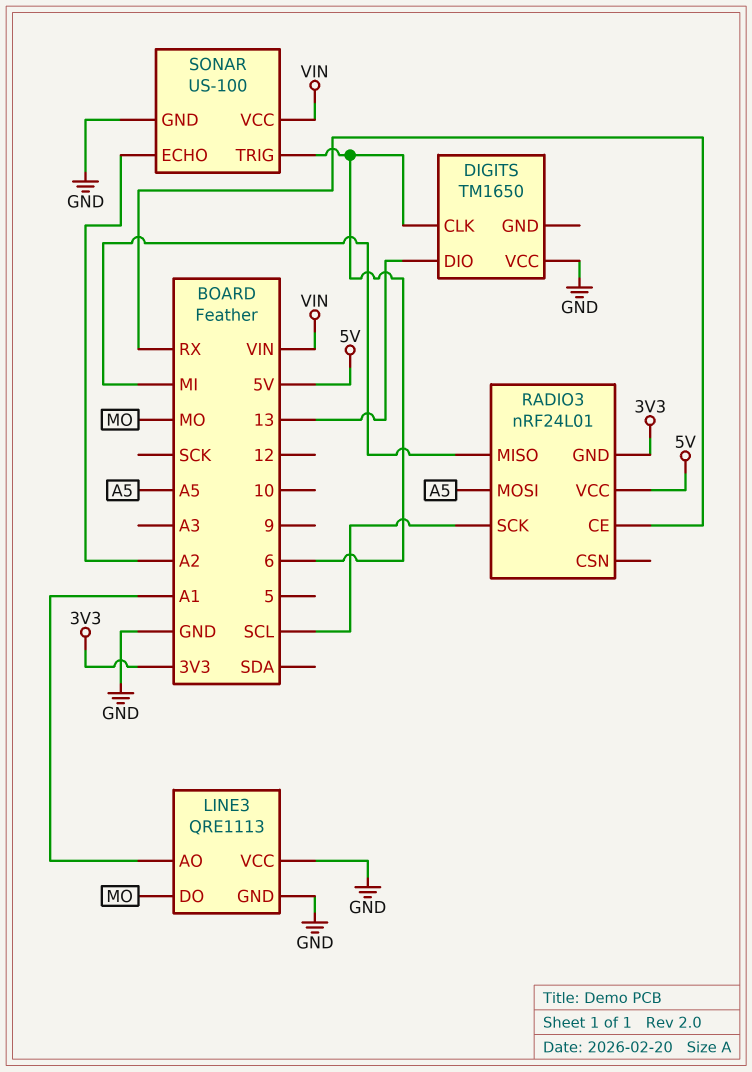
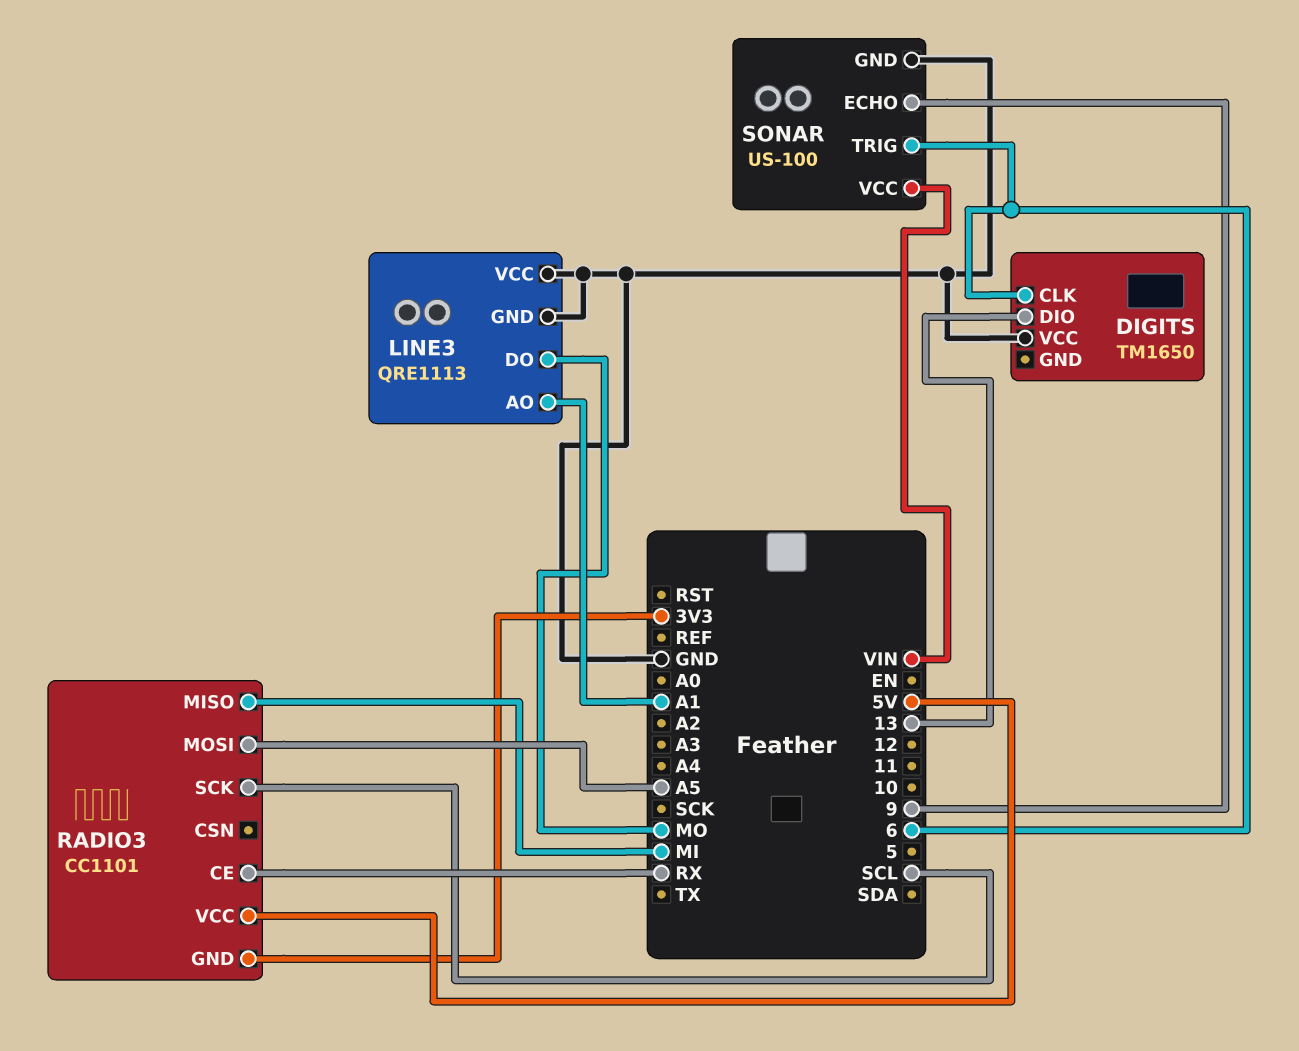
RADIO3: nRF24L01 -> CC1101
SONAR pin ECHO: A2 -> 9

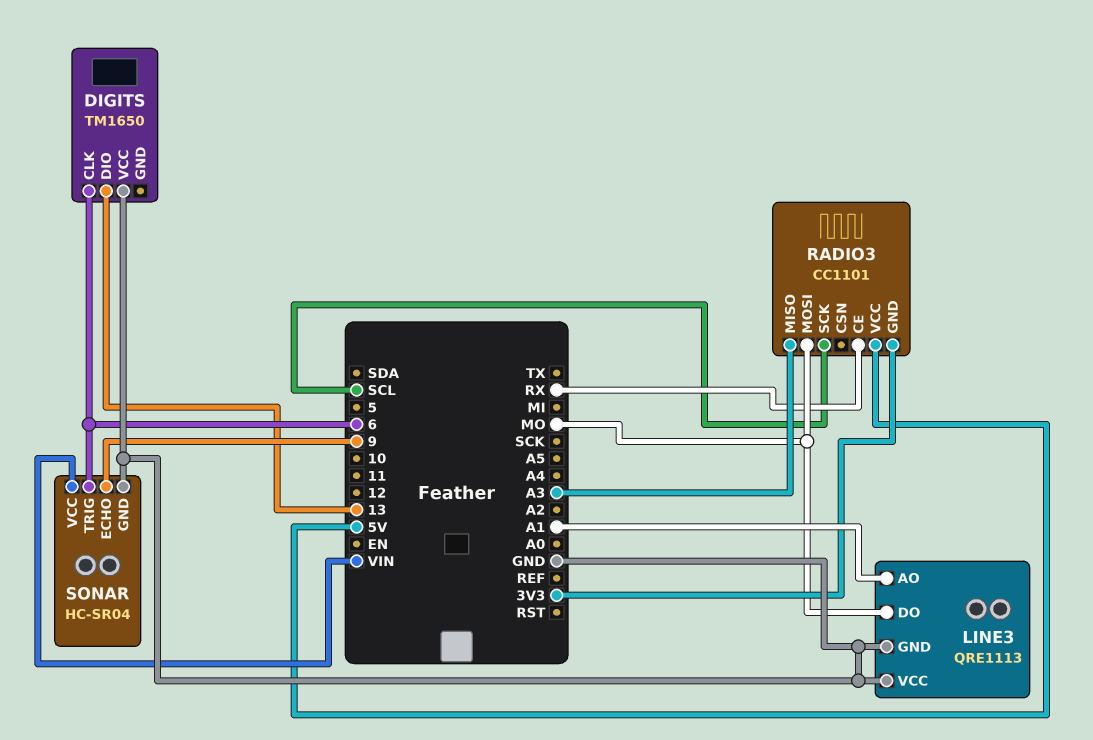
RADIO3 pin MISO: MI -> A3
RADIO3 pin MOSI: A5 -> MO
SONAR: US-100 -> HC-SR04

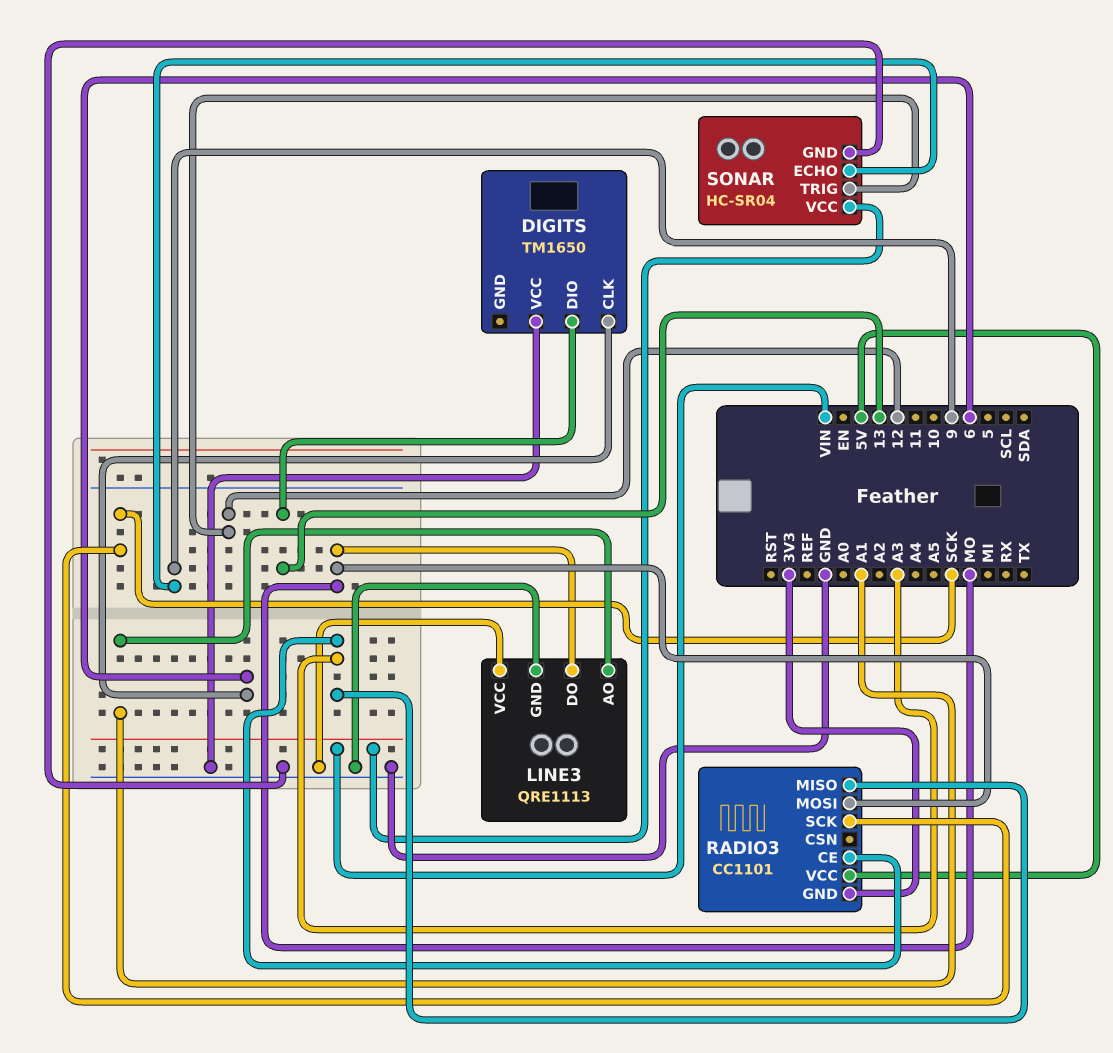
RADIO3 pin CE: RX -> A3
RADIO3 pin SCK: SCL -> SCK
SONAR pin TRIG: 6 -> 12

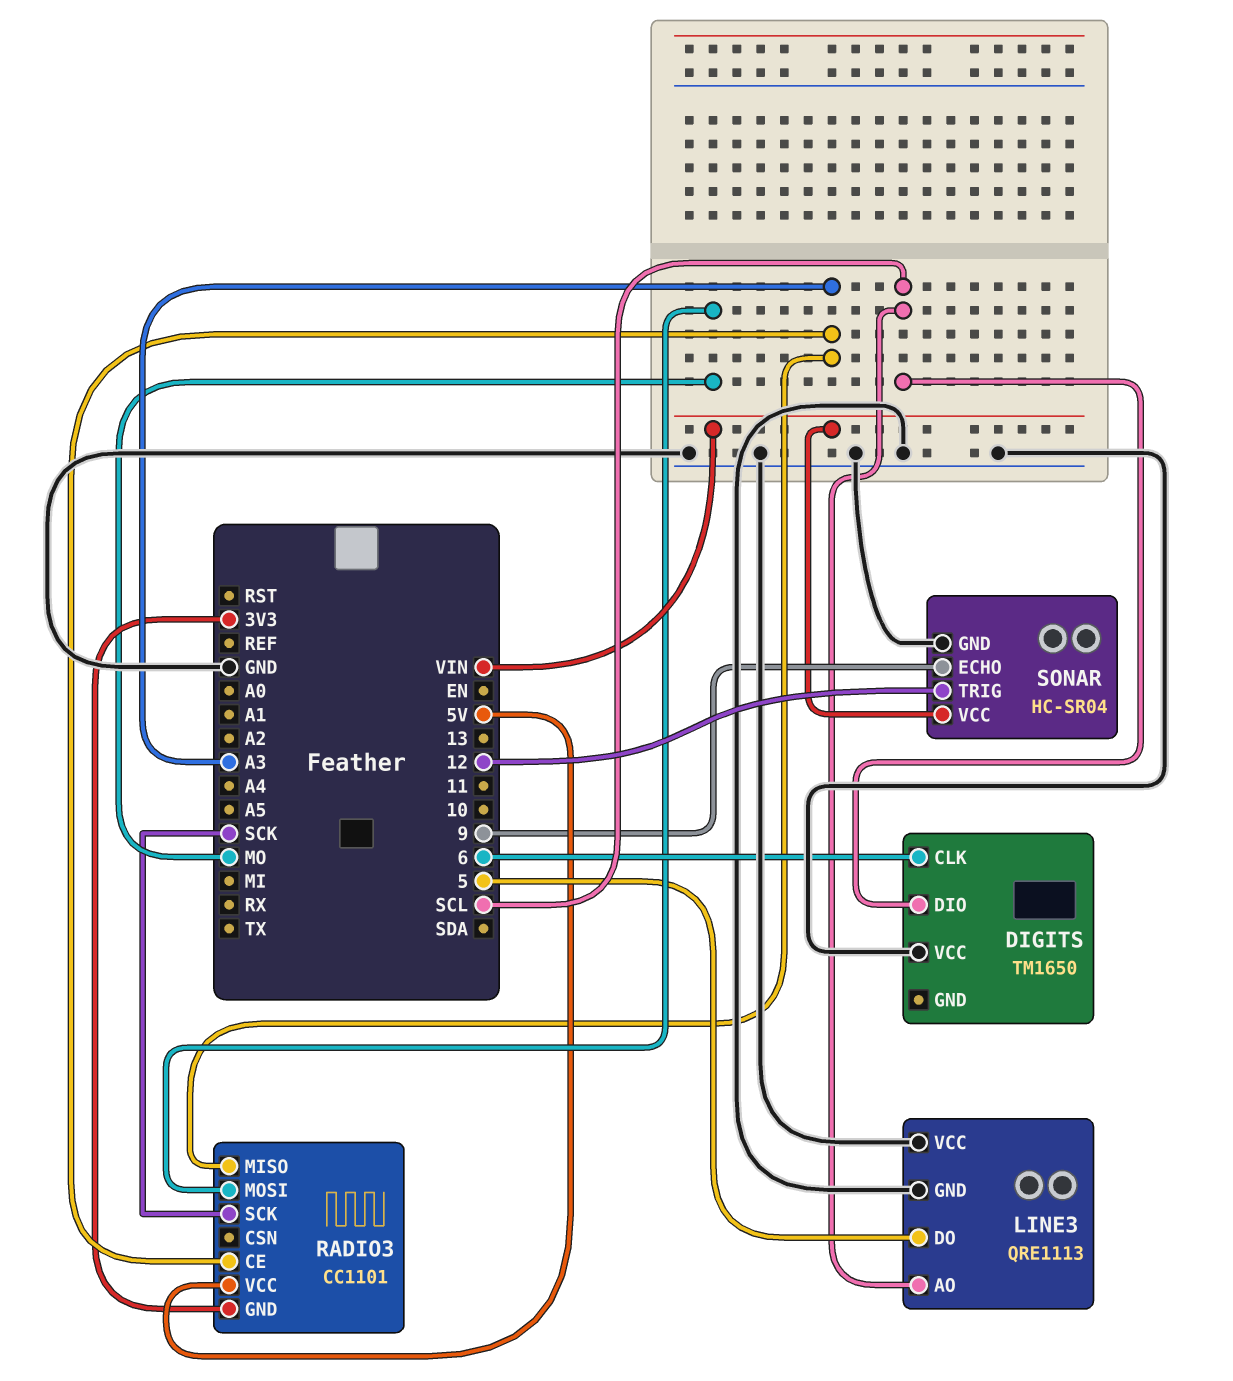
DIGITS pin DIO: 13 -> SCL
LINE3 pin AO: A1 -> SCL
LINE3 pin DO: MO -> 5

